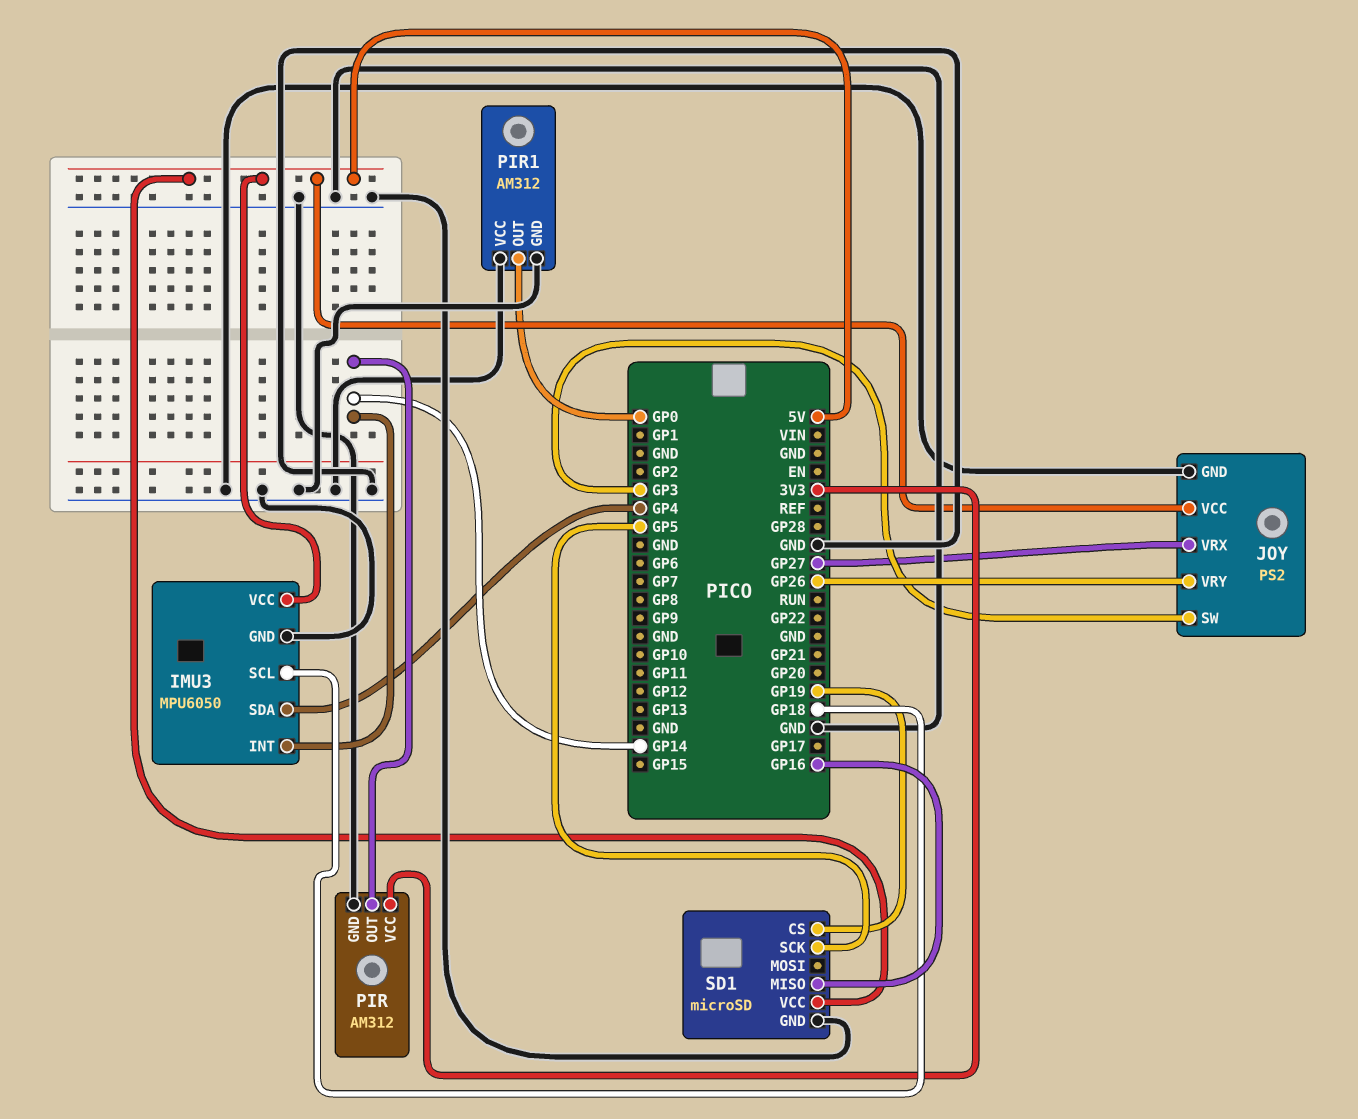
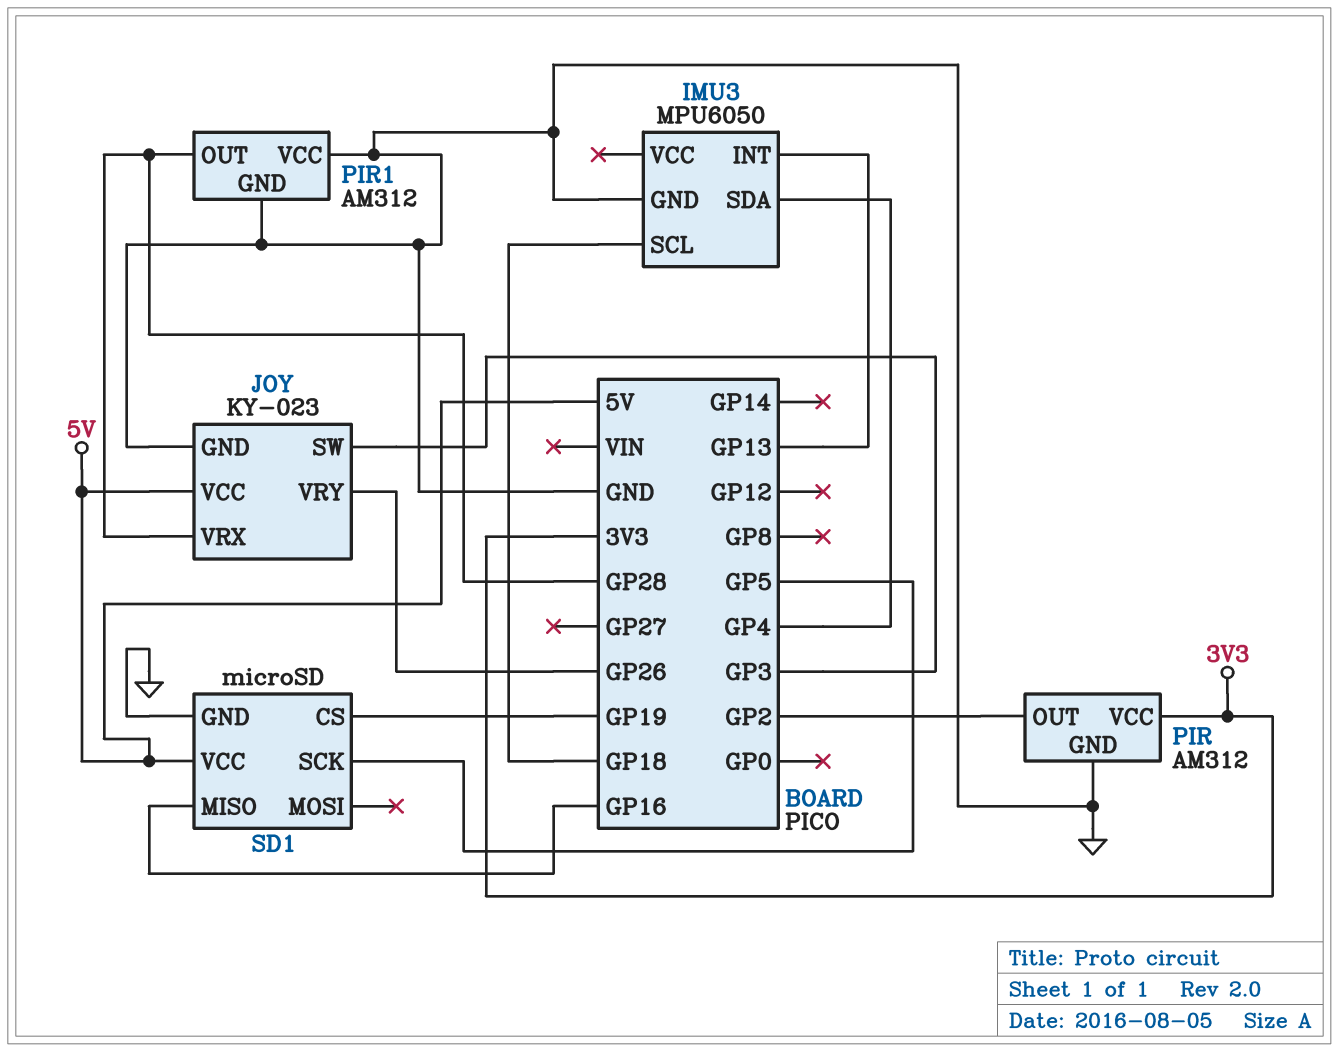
IMU3 pin INT: GP14 -> GP13
IMU3 pin VCC: 5V -> none
JOY: PS2 -> KY-023
JOY pin VRX: GP27 -> GP28
PIR pin OUT: GP14 -> GP2
PIR1 pin OUT: GP0 -> GP28

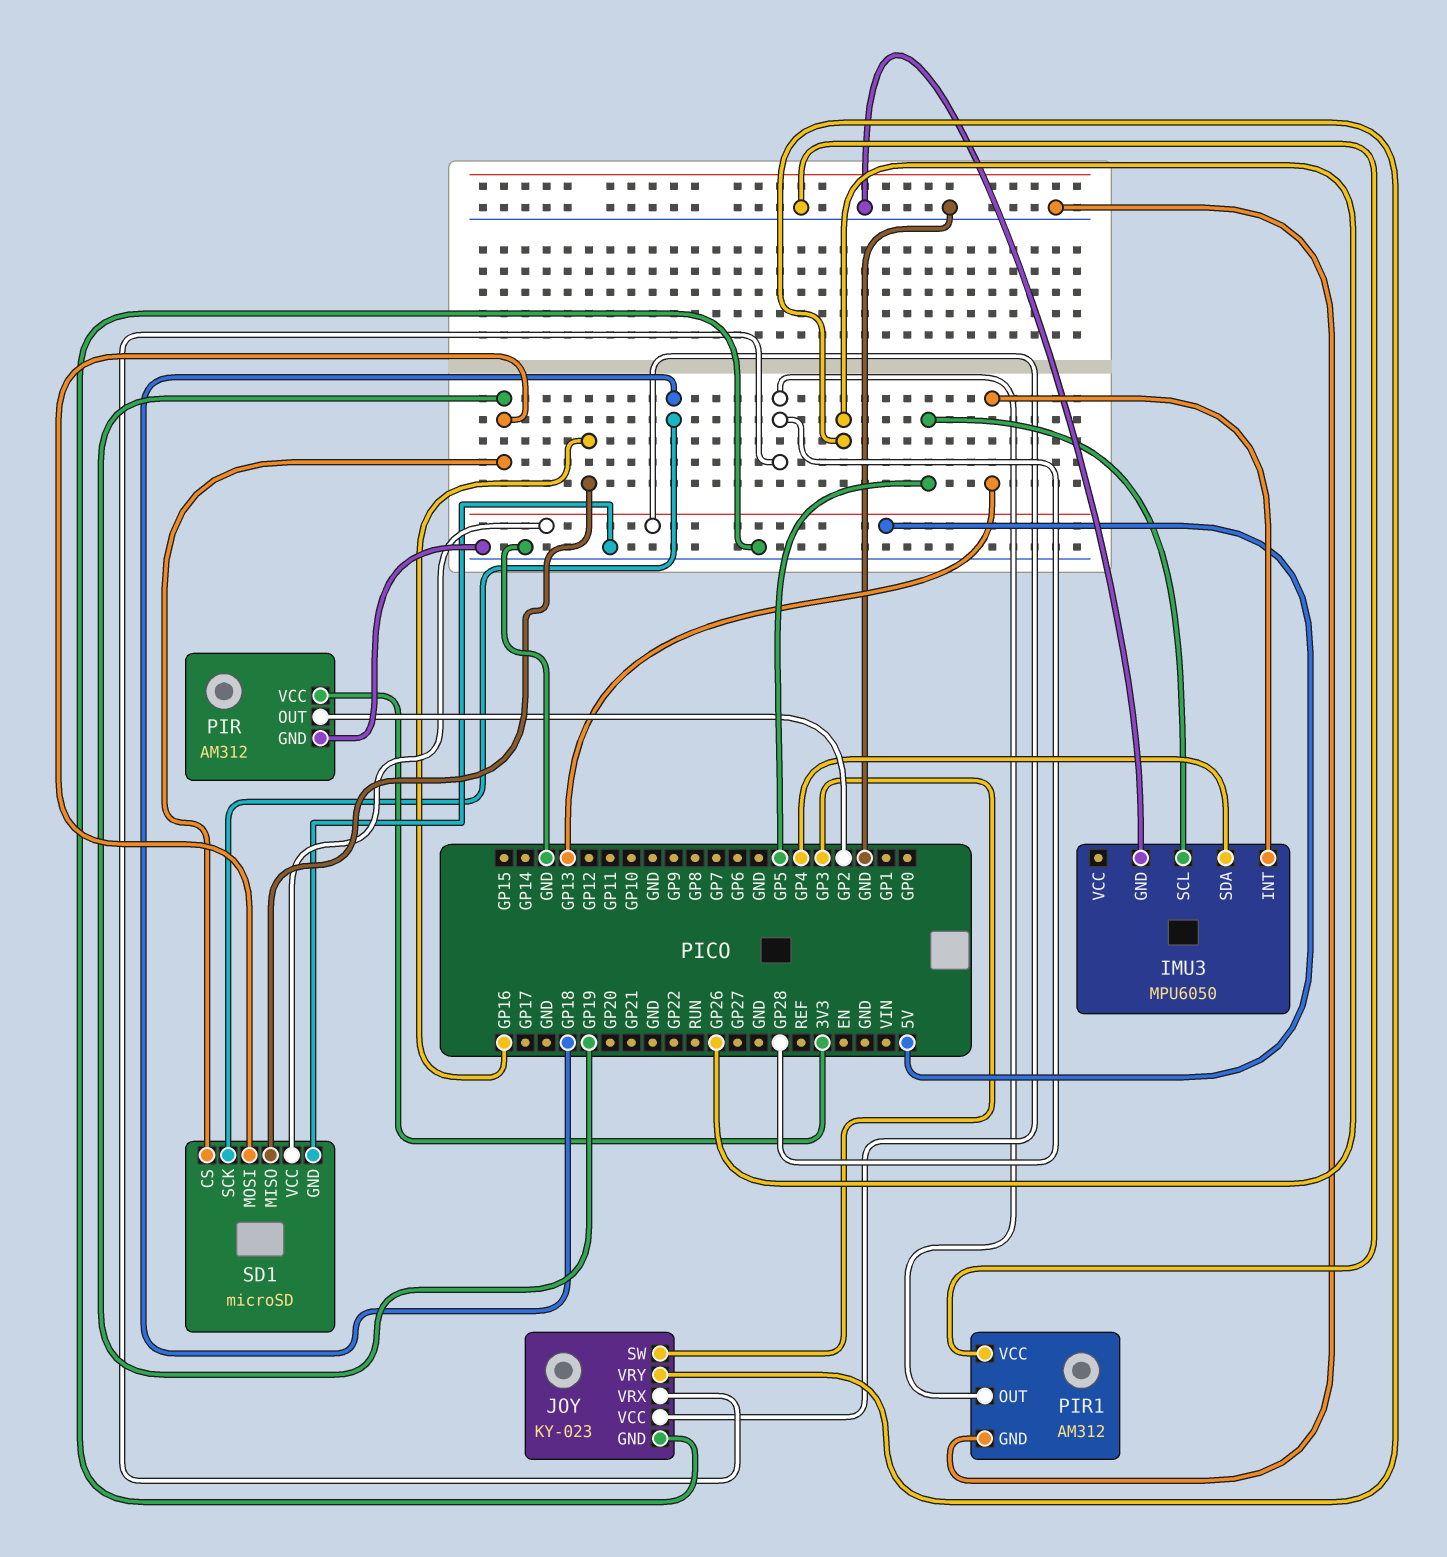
IMU3 pin SCL: GP18 -> GP5
SD1 pin MOSI: none -> GP19
SD1 pin SCK: GP5 -> GP18

